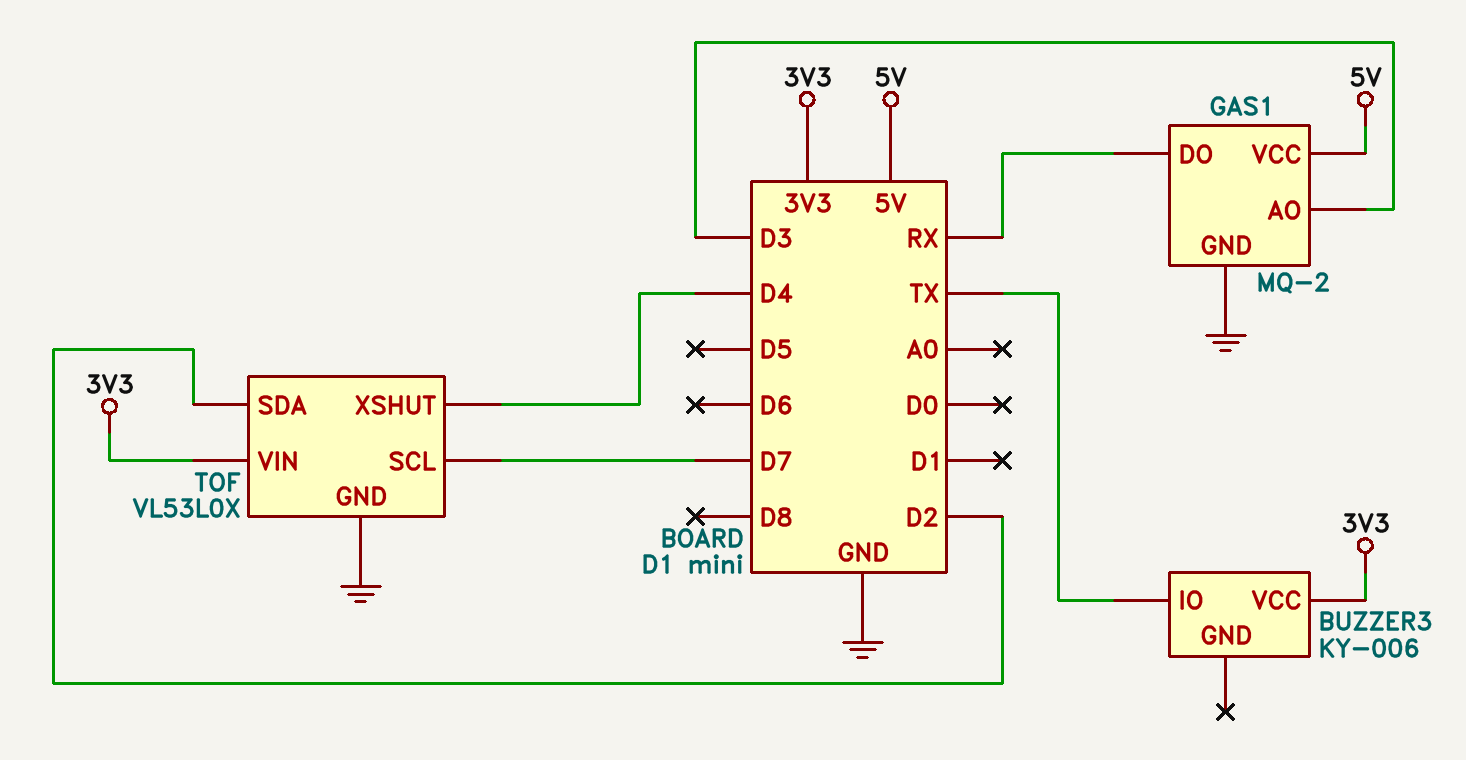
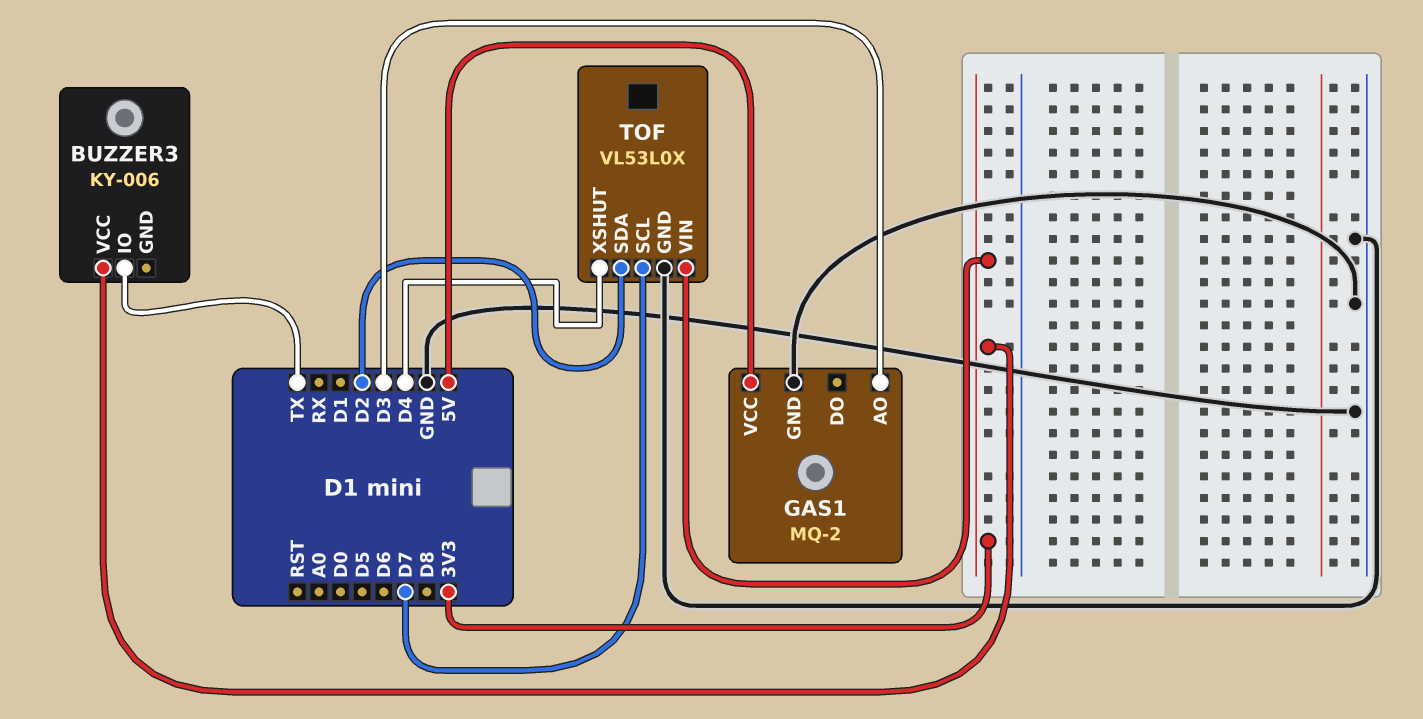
GAS1 pin DO: RX -> none

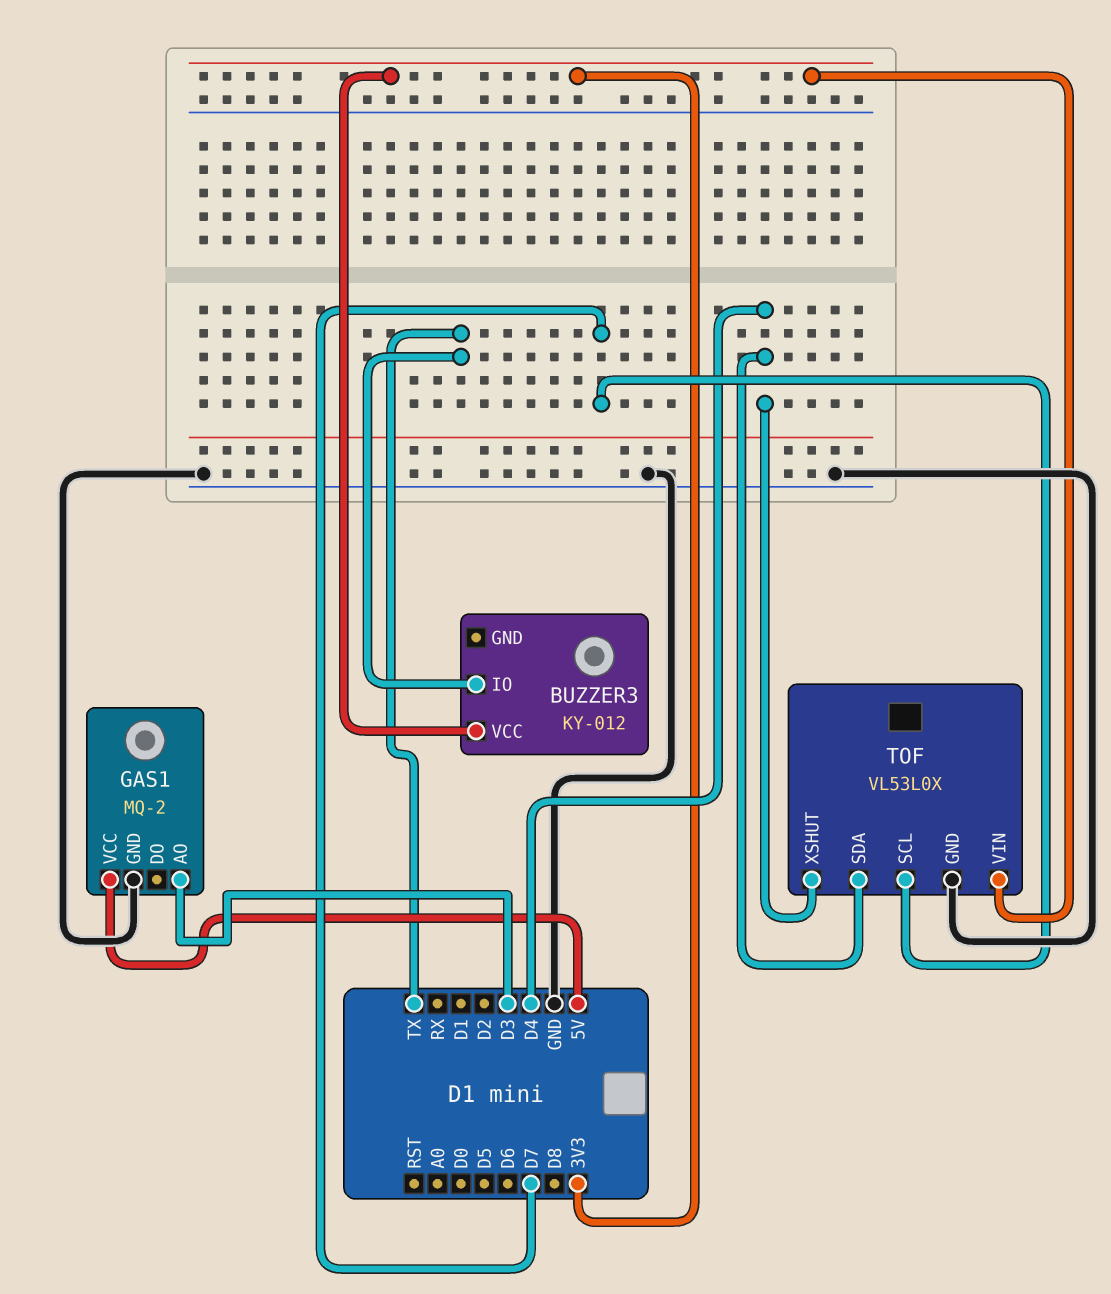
BUZZER3: KY-006 -> KY-012
TOF pin SDA: D2 -> D4

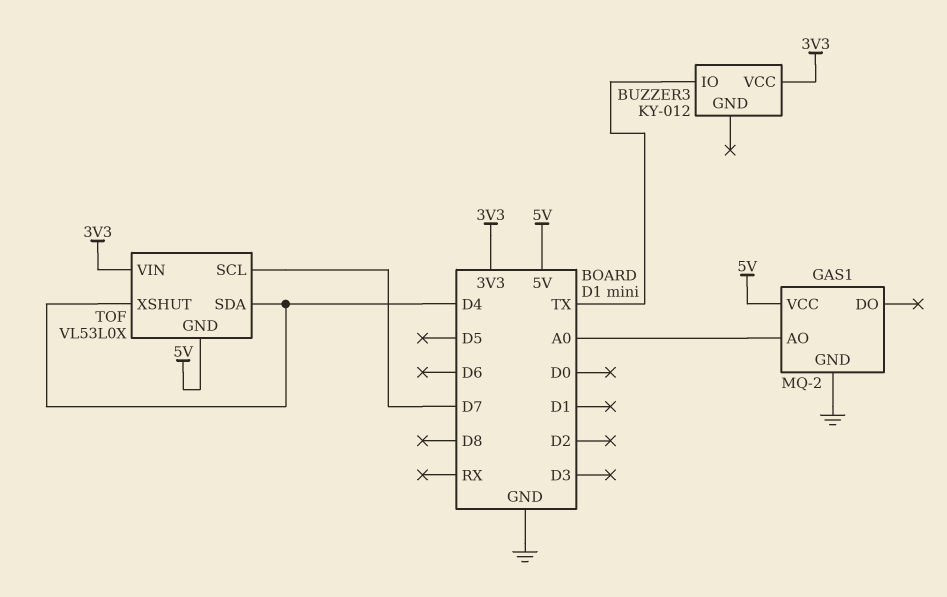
GAS1 pin AO: D3 -> A0
TOF pin GND: GND -> 5V

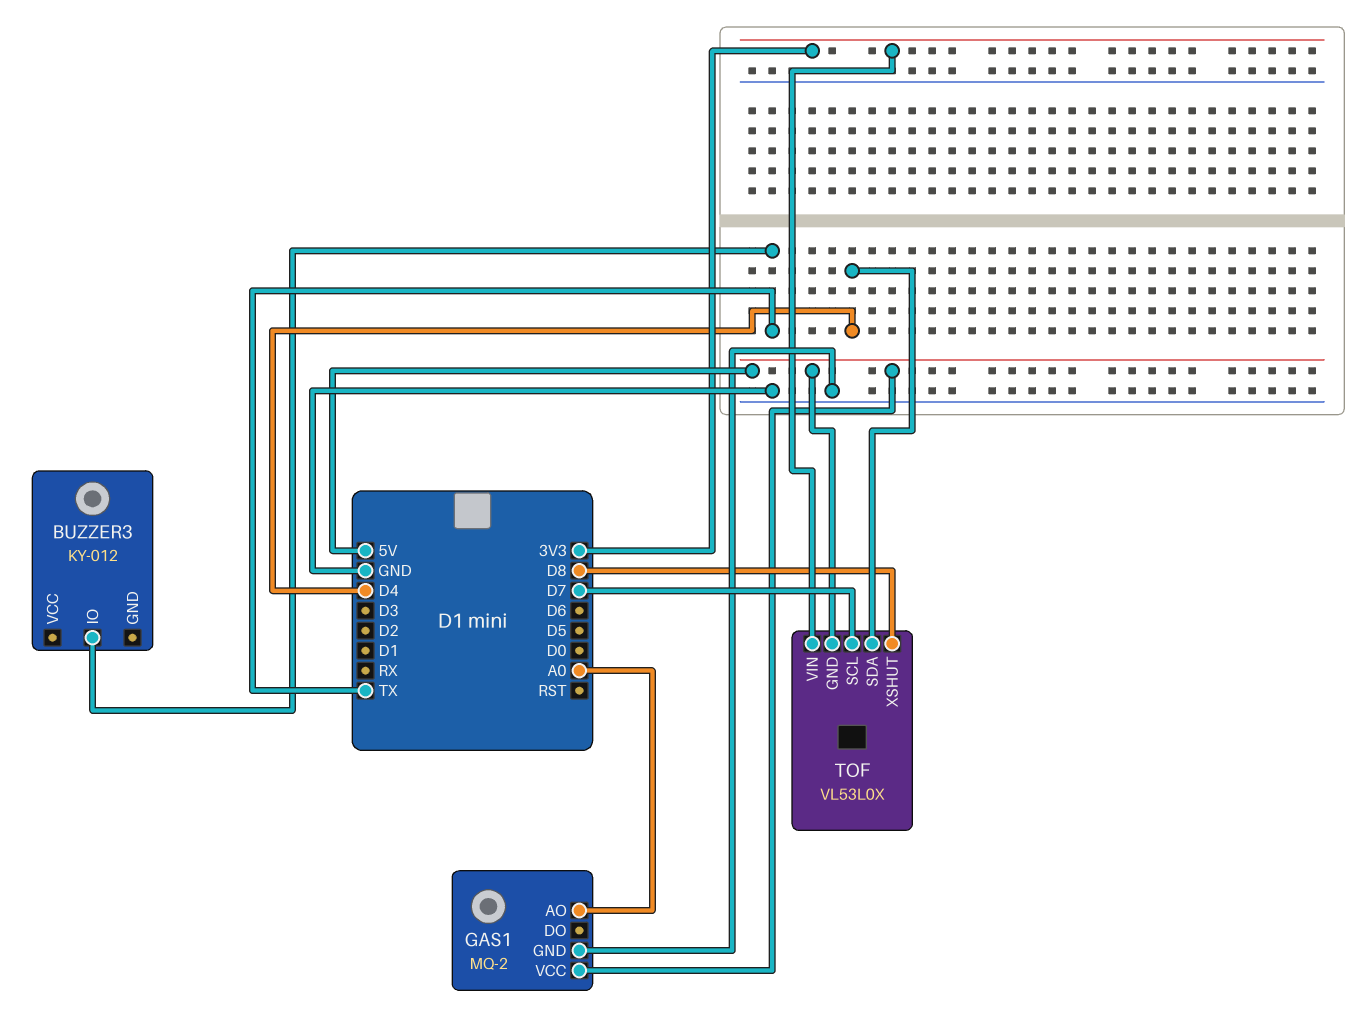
BUZZER3 pin VCC: 3V3 -> none
TOF pin XSHUT: D4 -> D8

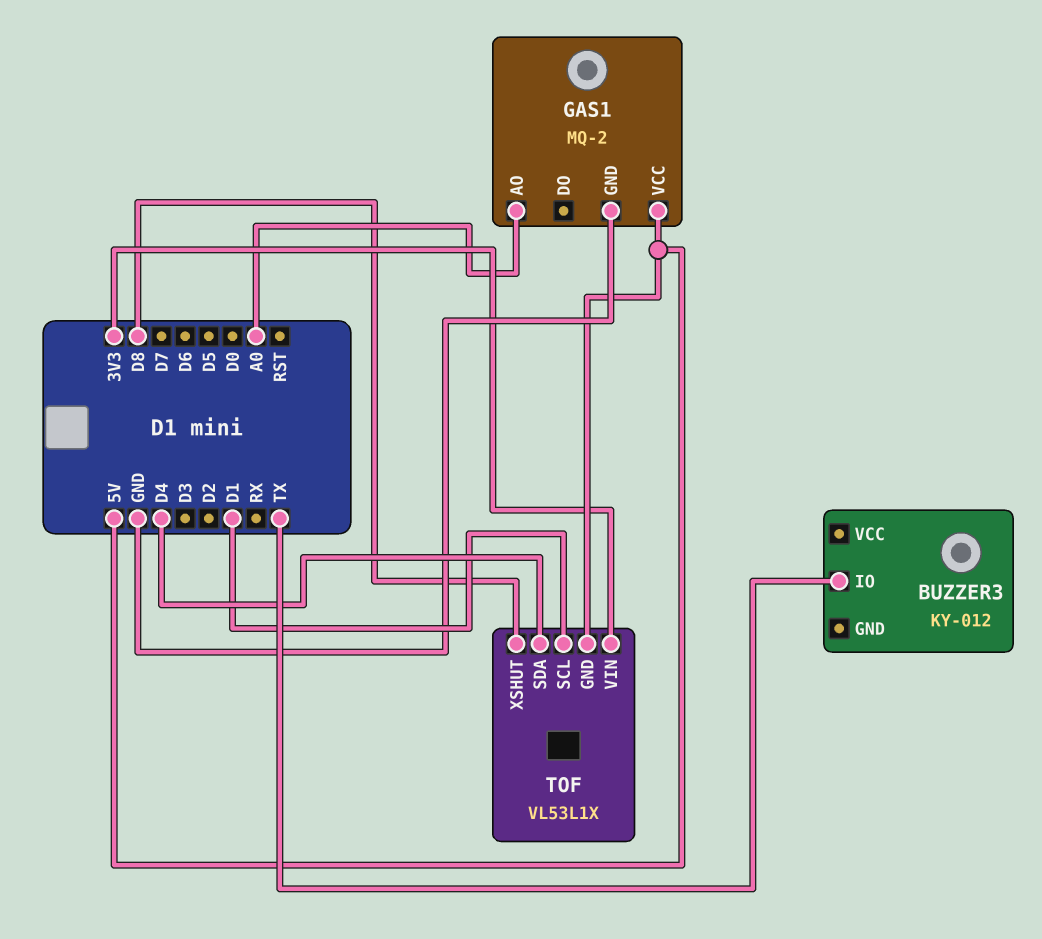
TOF: VL53L0X -> VL53L1X
TOF pin SCL: D7 -> D1

